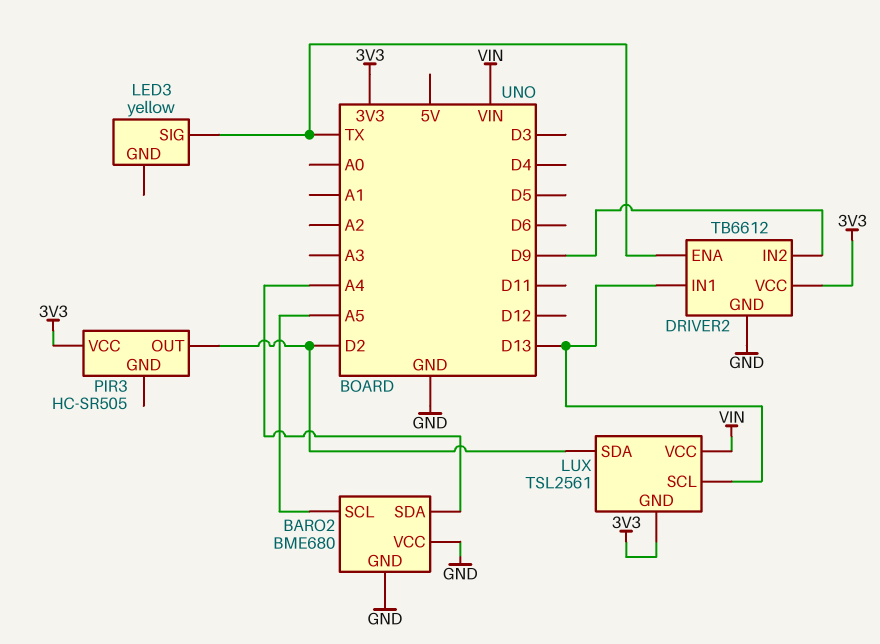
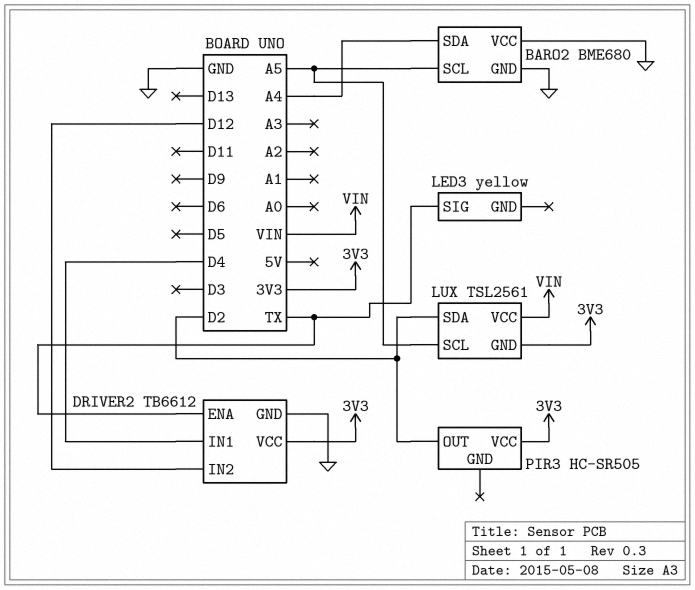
DRIVER2 pin IN1: D13 -> D4
DRIVER2 pin IN2: D9 -> D12
LUX pin SCL: D13 -> A5

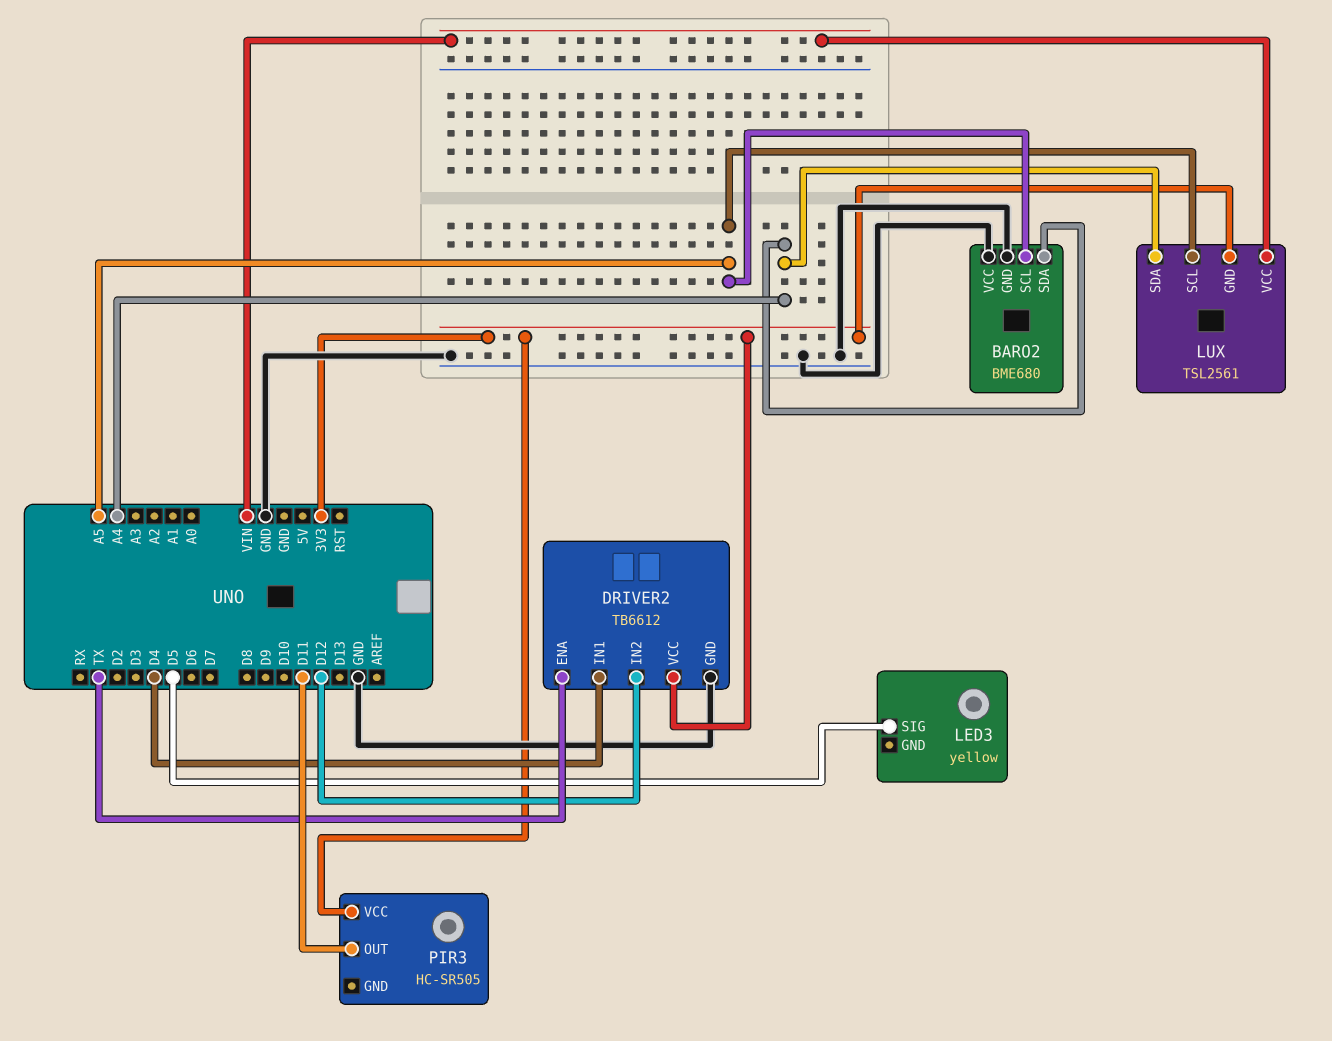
LED3 pin SIG: TX -> D5
LUX pin SDA: D2 -> A4
PIR3 pin OUT: D2 -> D11

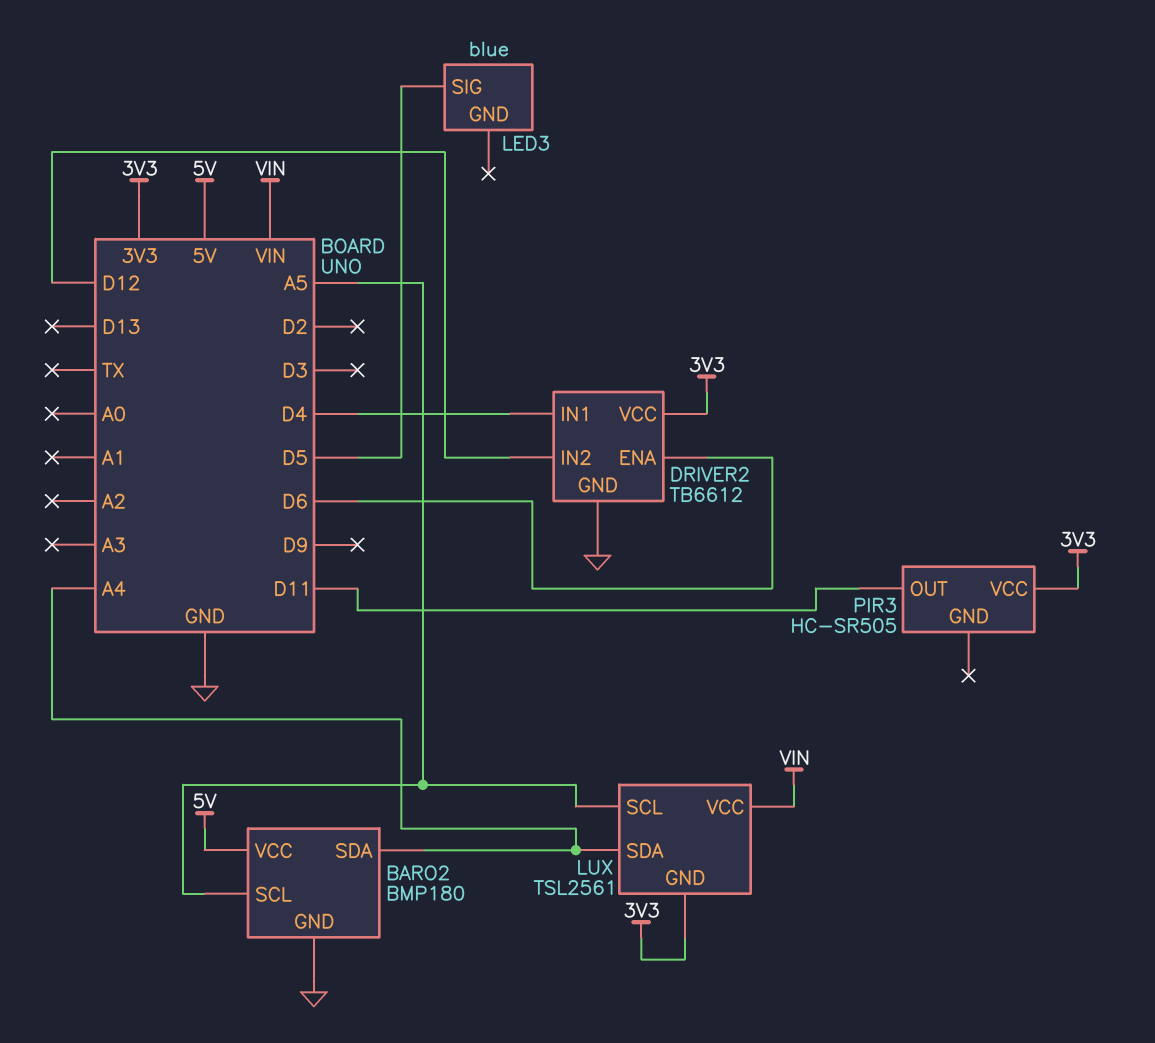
BARO2: BME680 -> BMP180
BARO2 pin VCC: GND -> 5V
DRIVER2 pin ENA: TX -> D6
LED3: yellow -> blue

